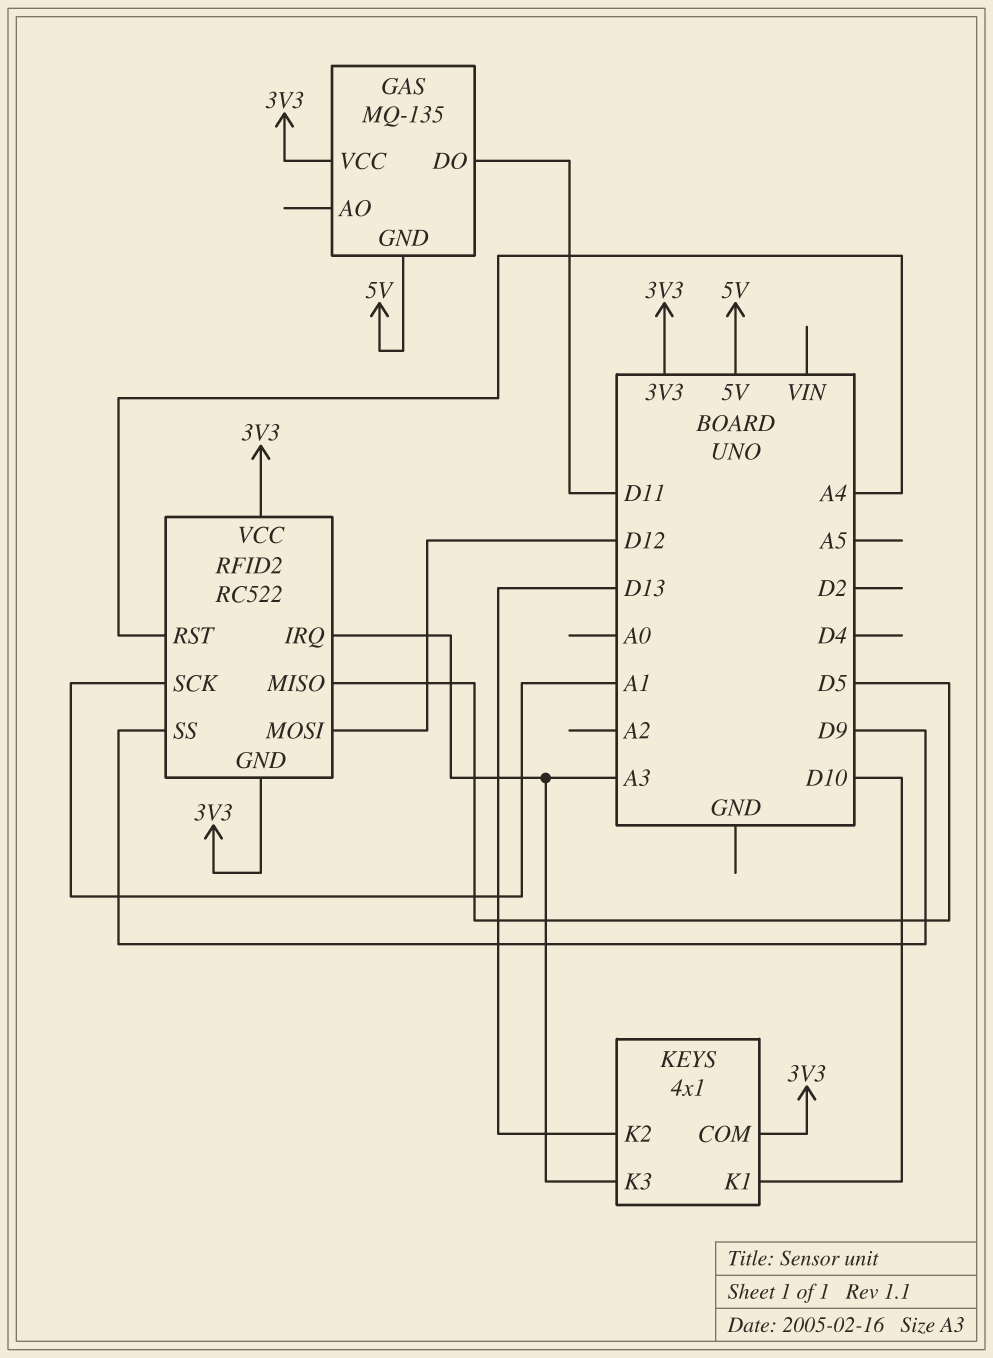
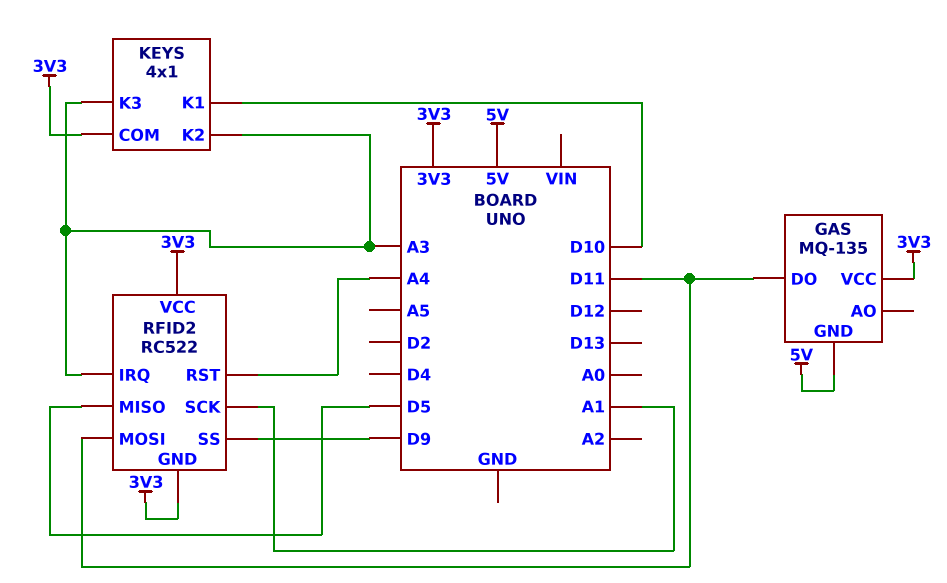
KEYS pin K2: D13 -> A3
RFID2 pin MOSI: D12 -> D11

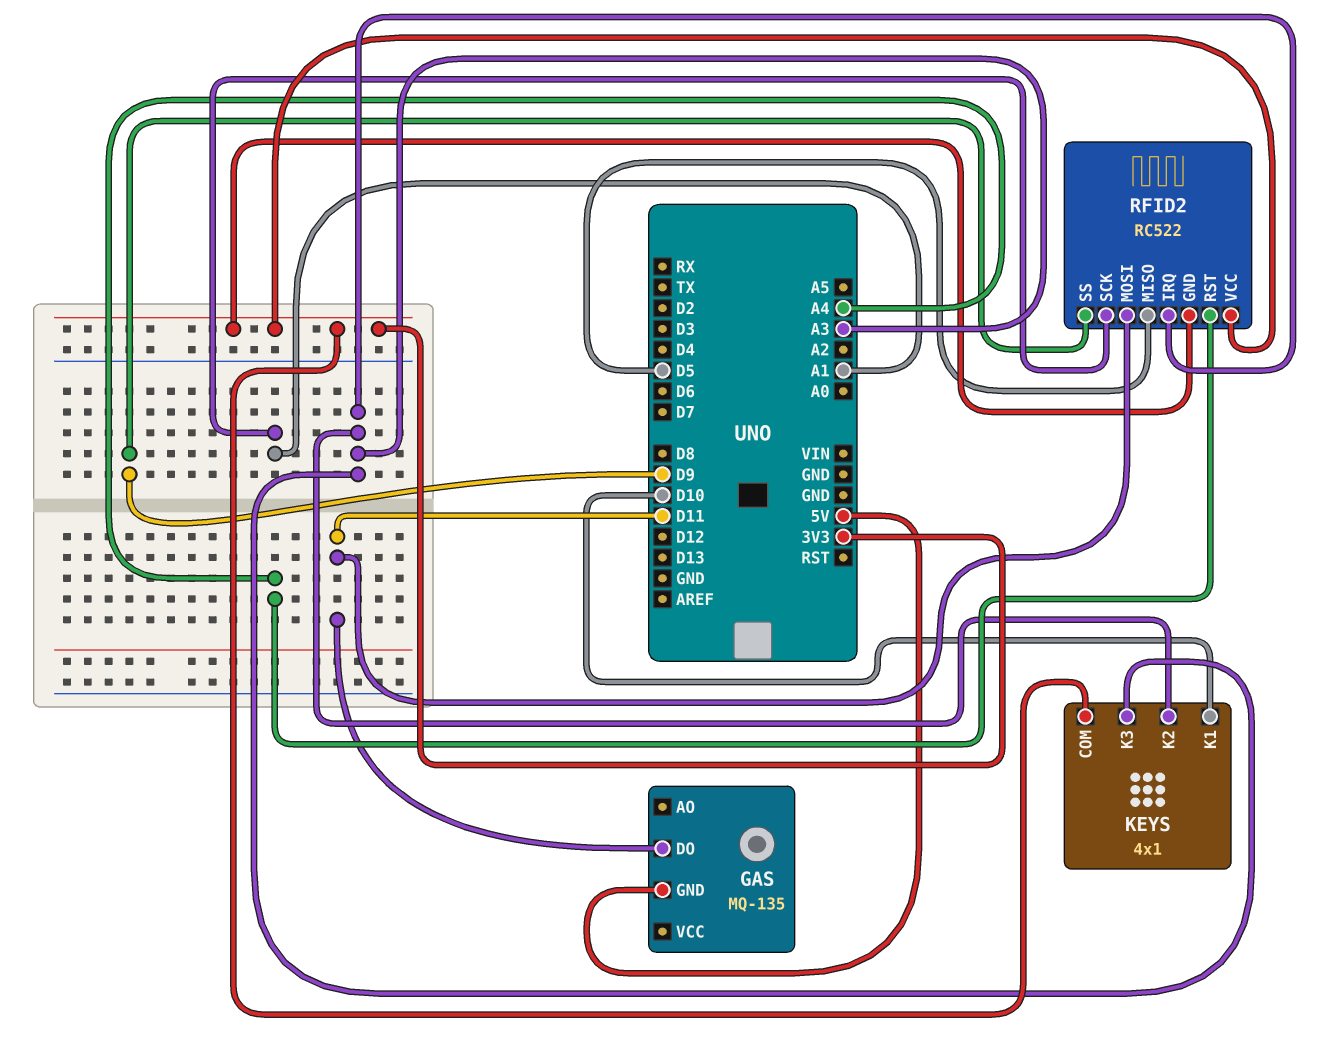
GAS pin VCC: 3V3 -> none

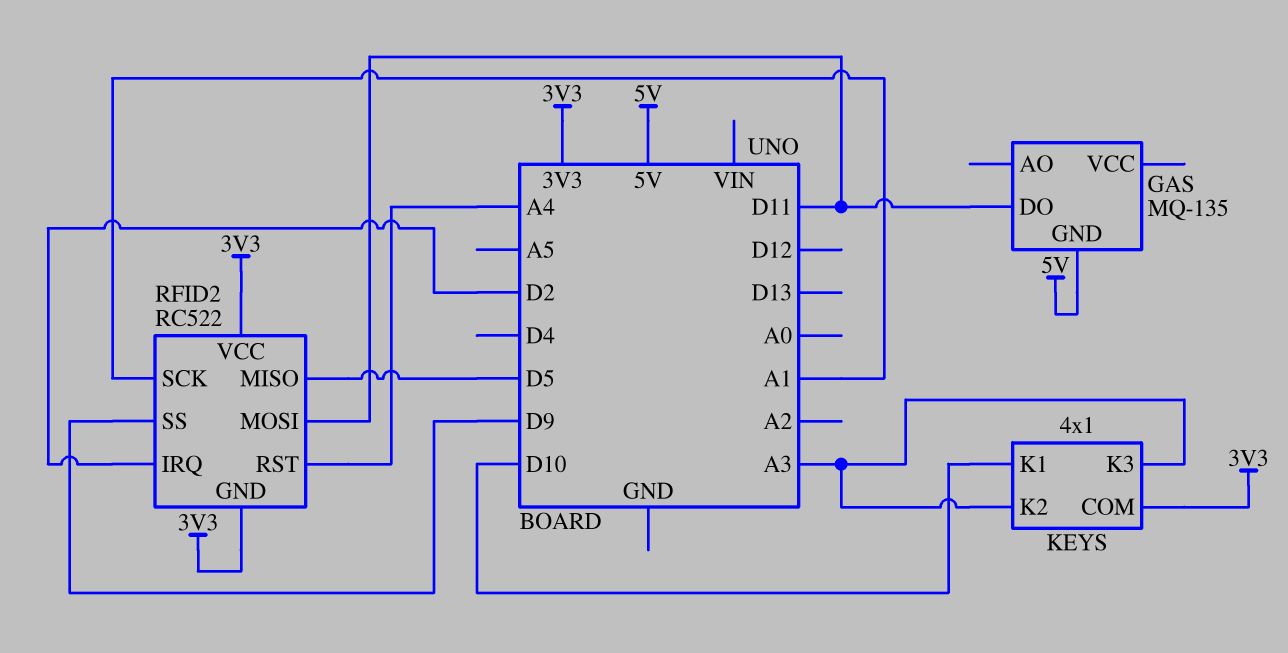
RFID2 pin IRQ: A3 -> D2

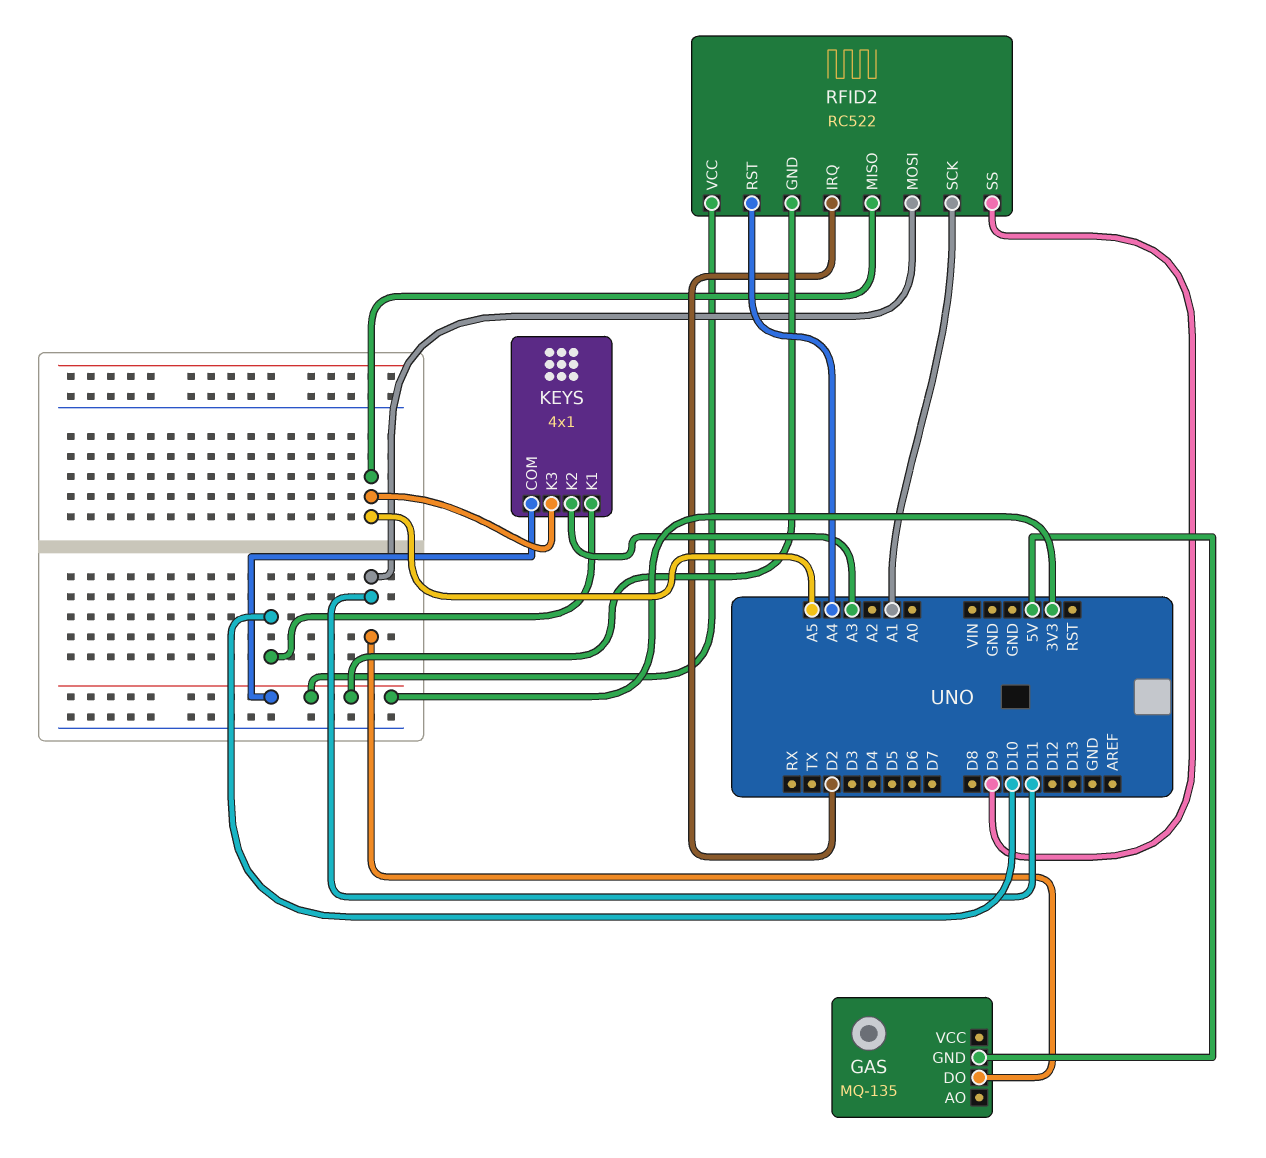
KEYS pin K3: A3 -> A5
RFID2 pin MISO: D5 -> A5

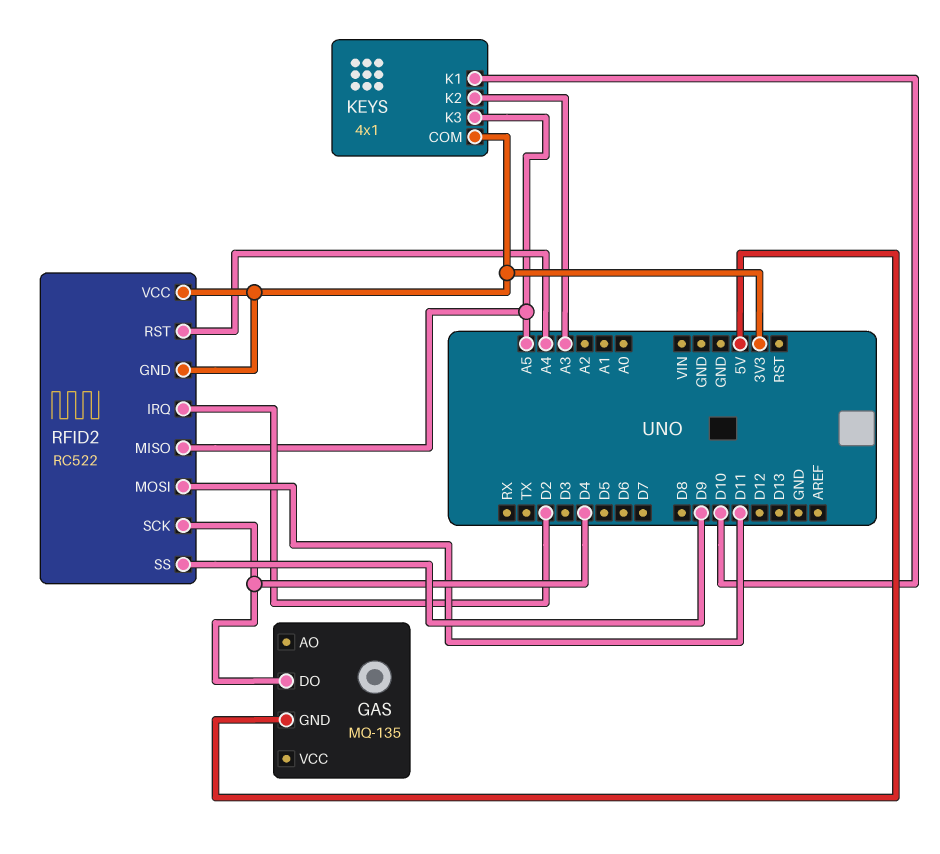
GAS pin DO: D11 -> D4
RFID2 pin SCK: A1 -> D4

